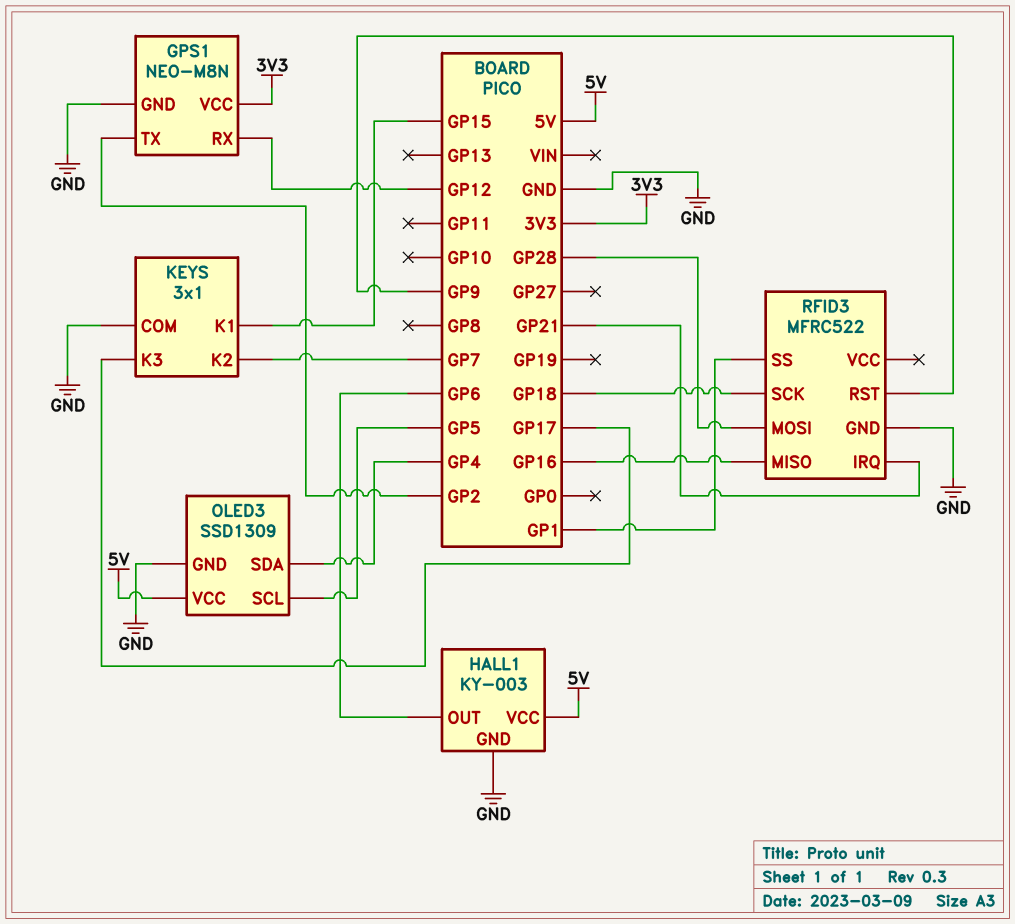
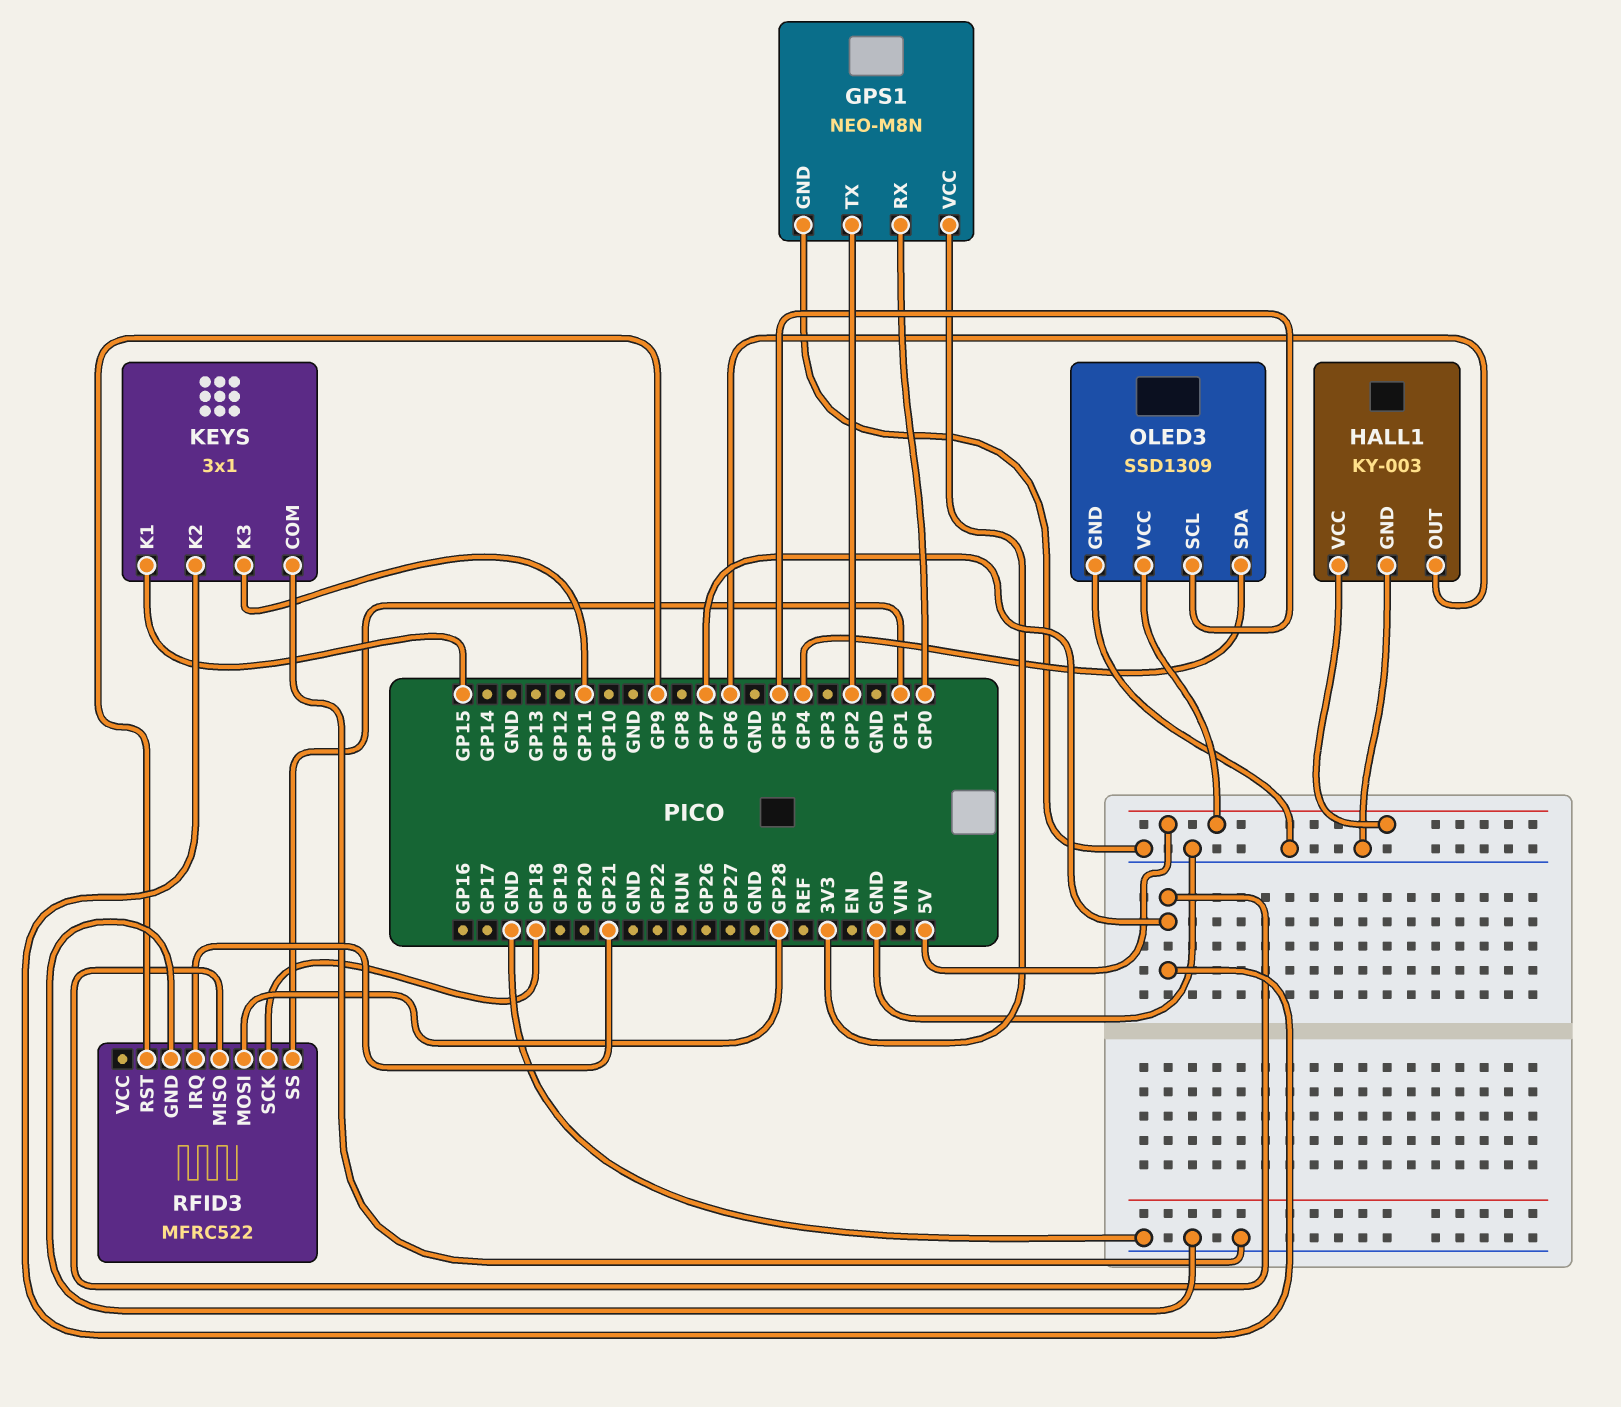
GPS1 pin RX: GP12 -> GP0
KEYS pin K3: GP17 -> GP11
RFID3 pin MISO: GP16 -> GP7

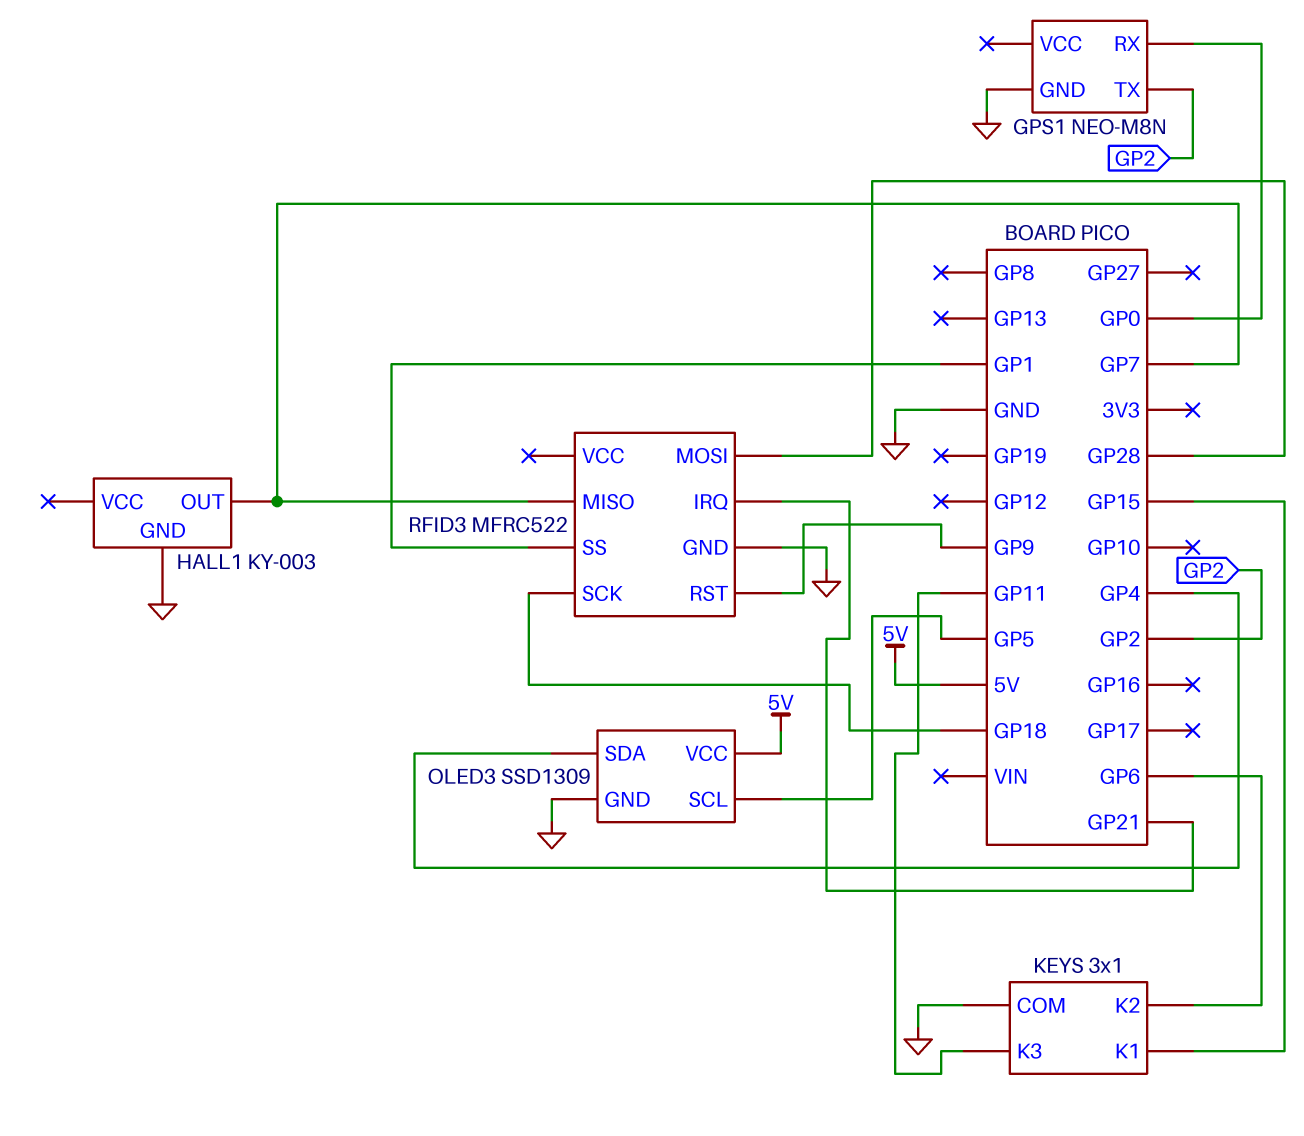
GPS1 pin VCC: 3V3 -> none
HALL1 pin OUT: GP6 -> GP7
HALL1 pin VCC: 5V -> none
KEYS pin K2: GP7 -> GP6

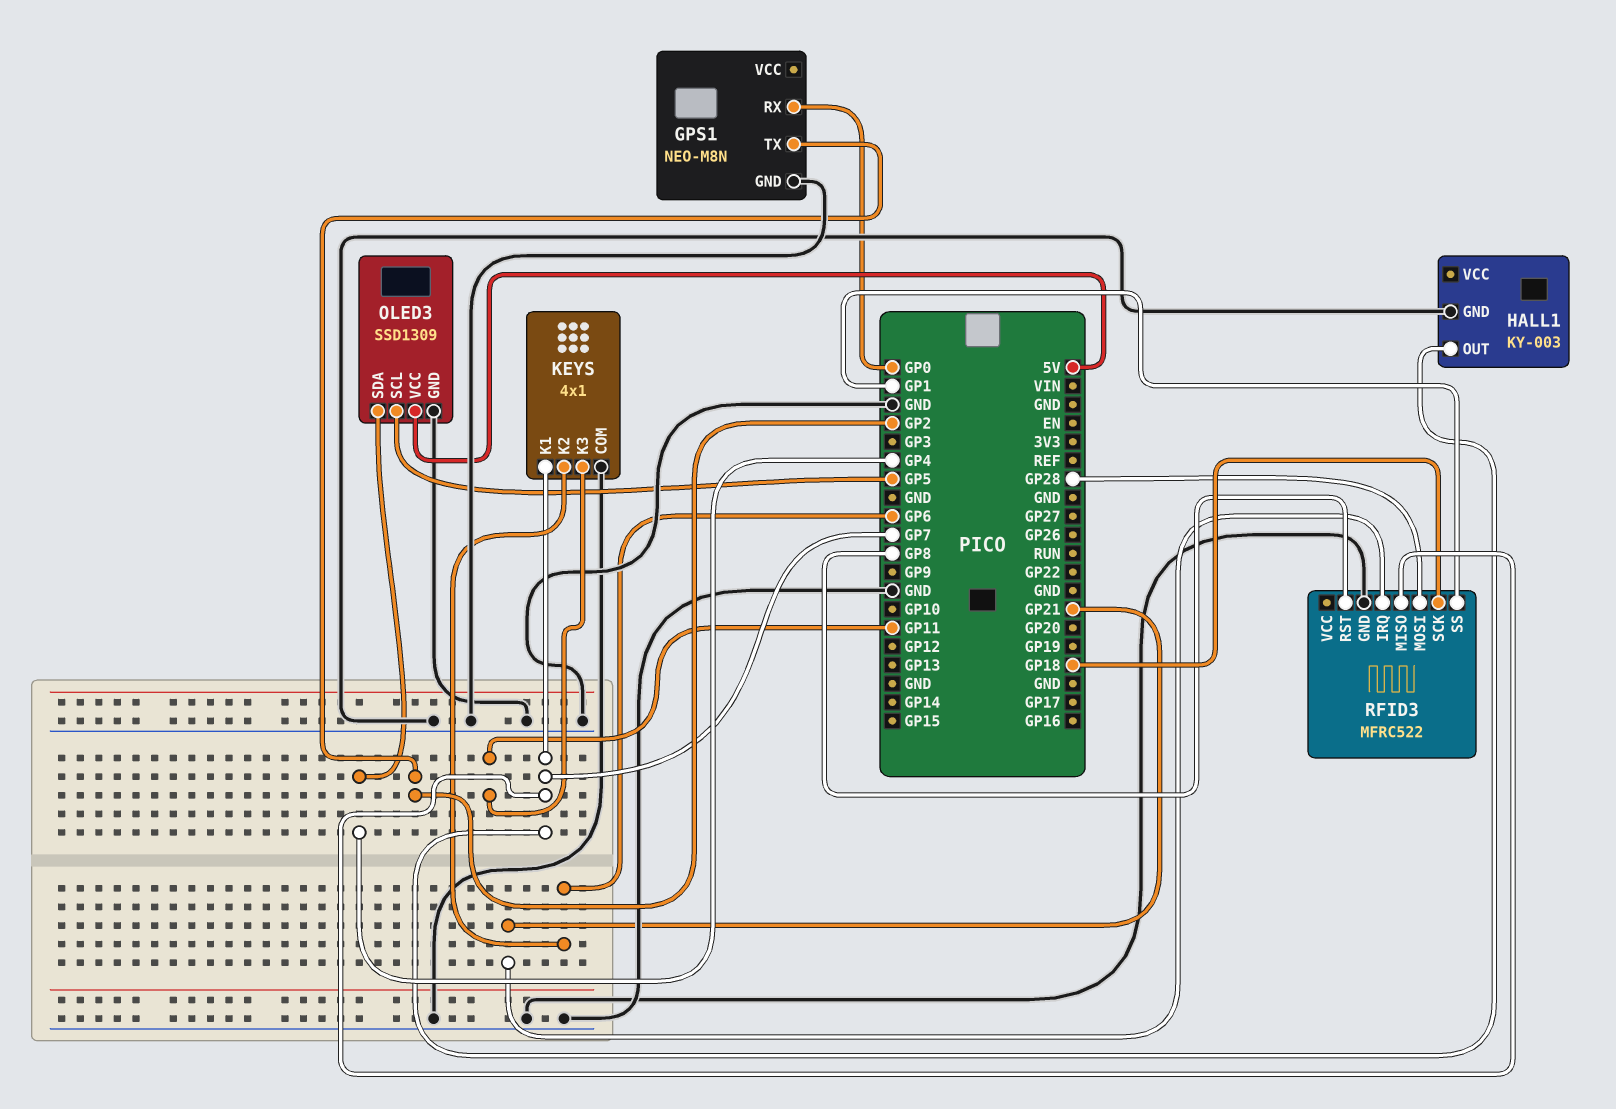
KEYS: 3x1 -> 4x1
KEYS pin K1: GP15 -> GP7
RFID3 pin RST: GP9 -> GP8

